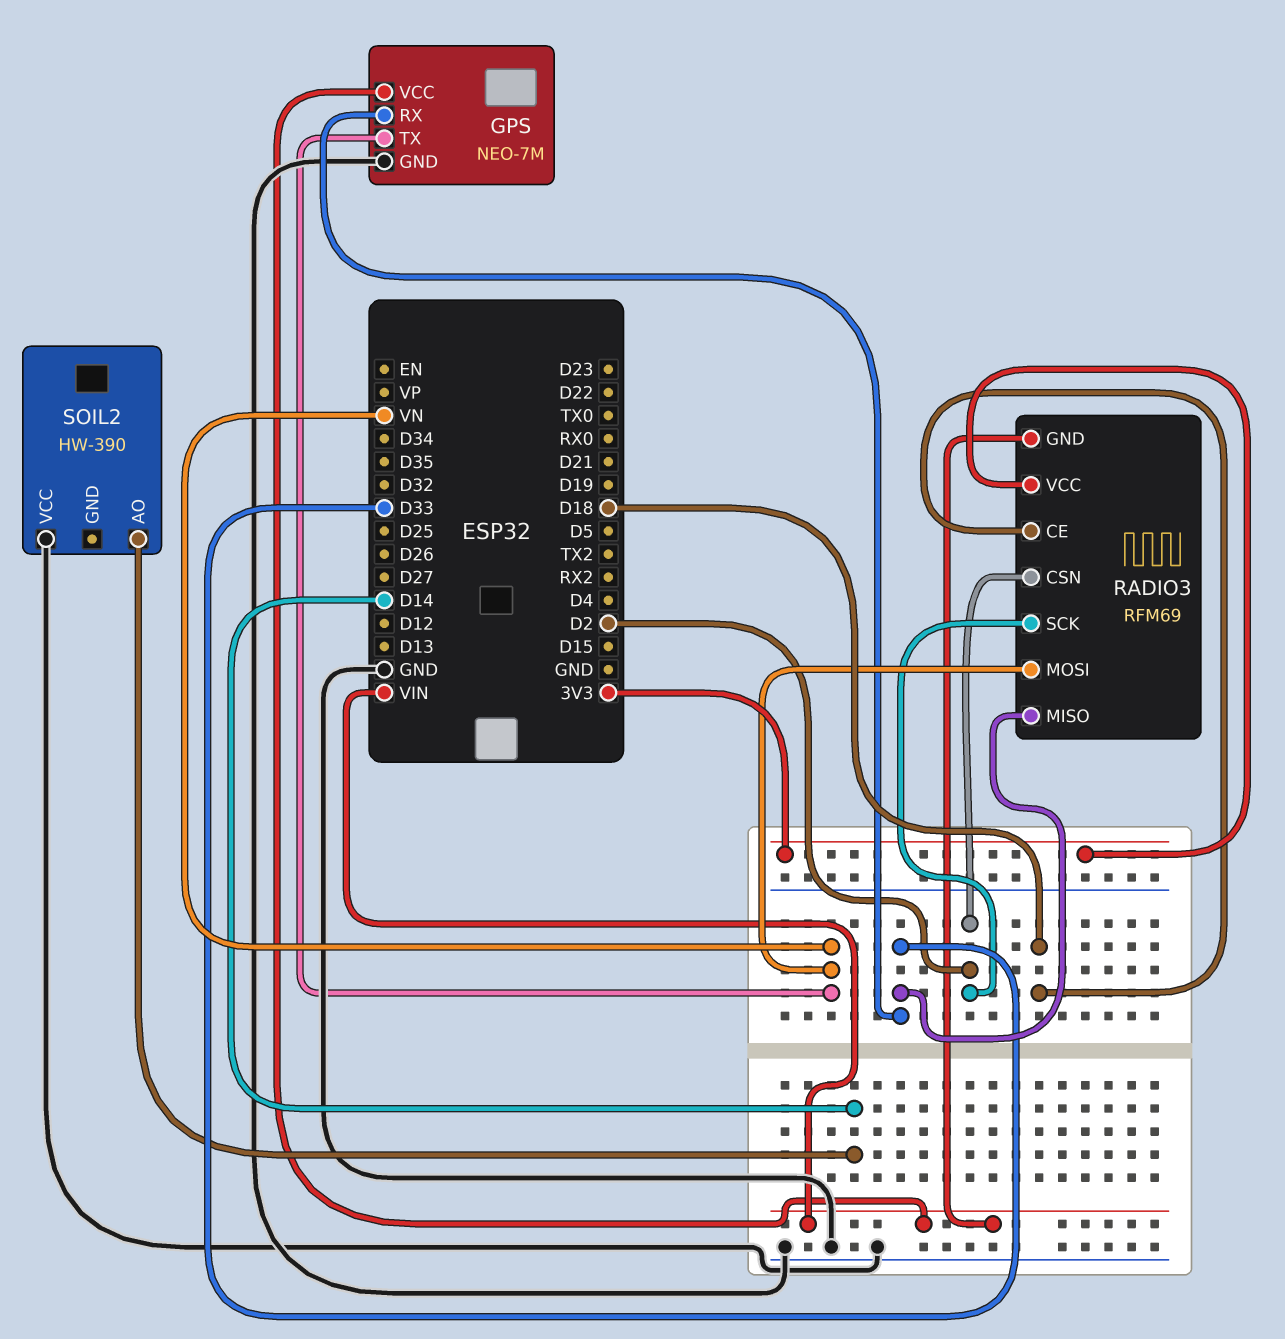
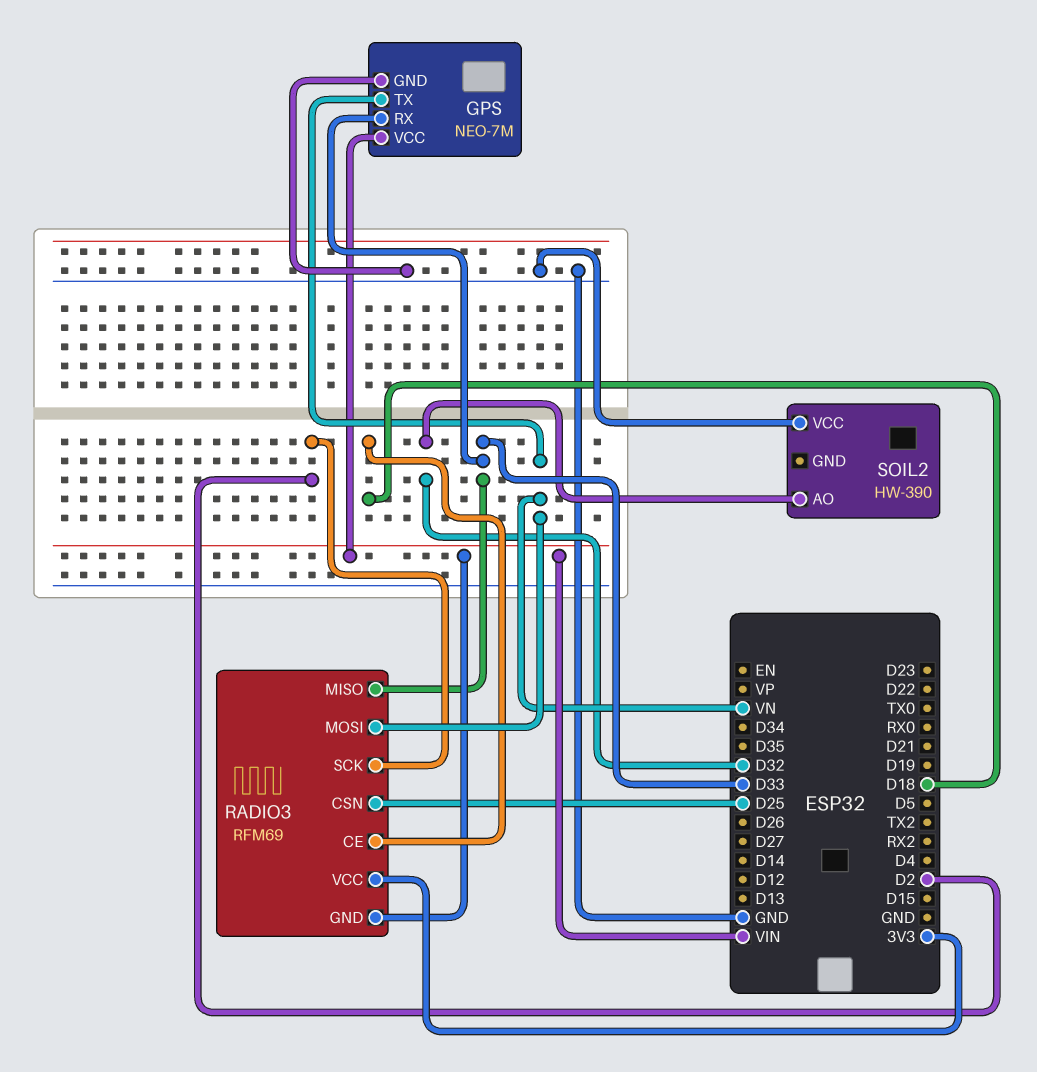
RADIO3 pin CSN: D2 -> D25
SOIL2 pin AO: D14 -> D32

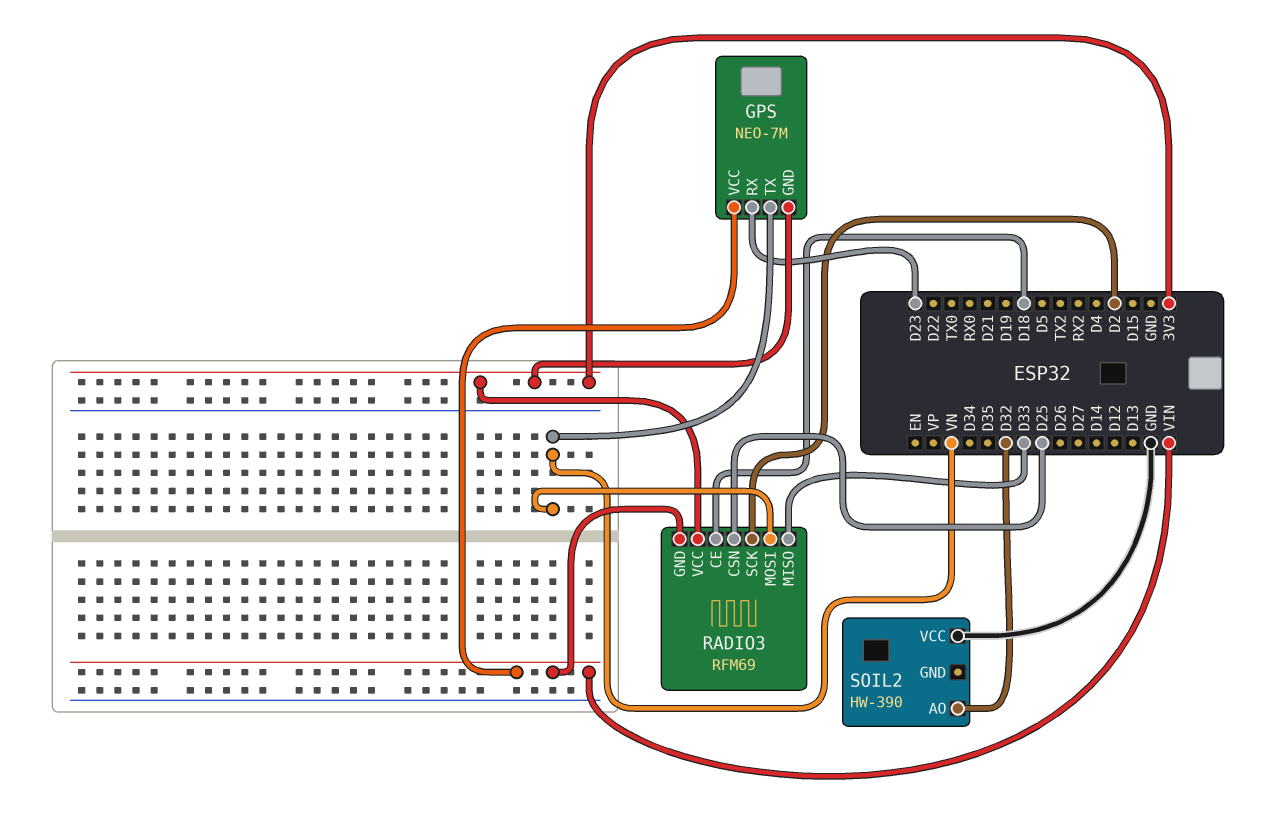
GPS pin GND: GND -> 3V3
GPS pin RX: D33 -> D23

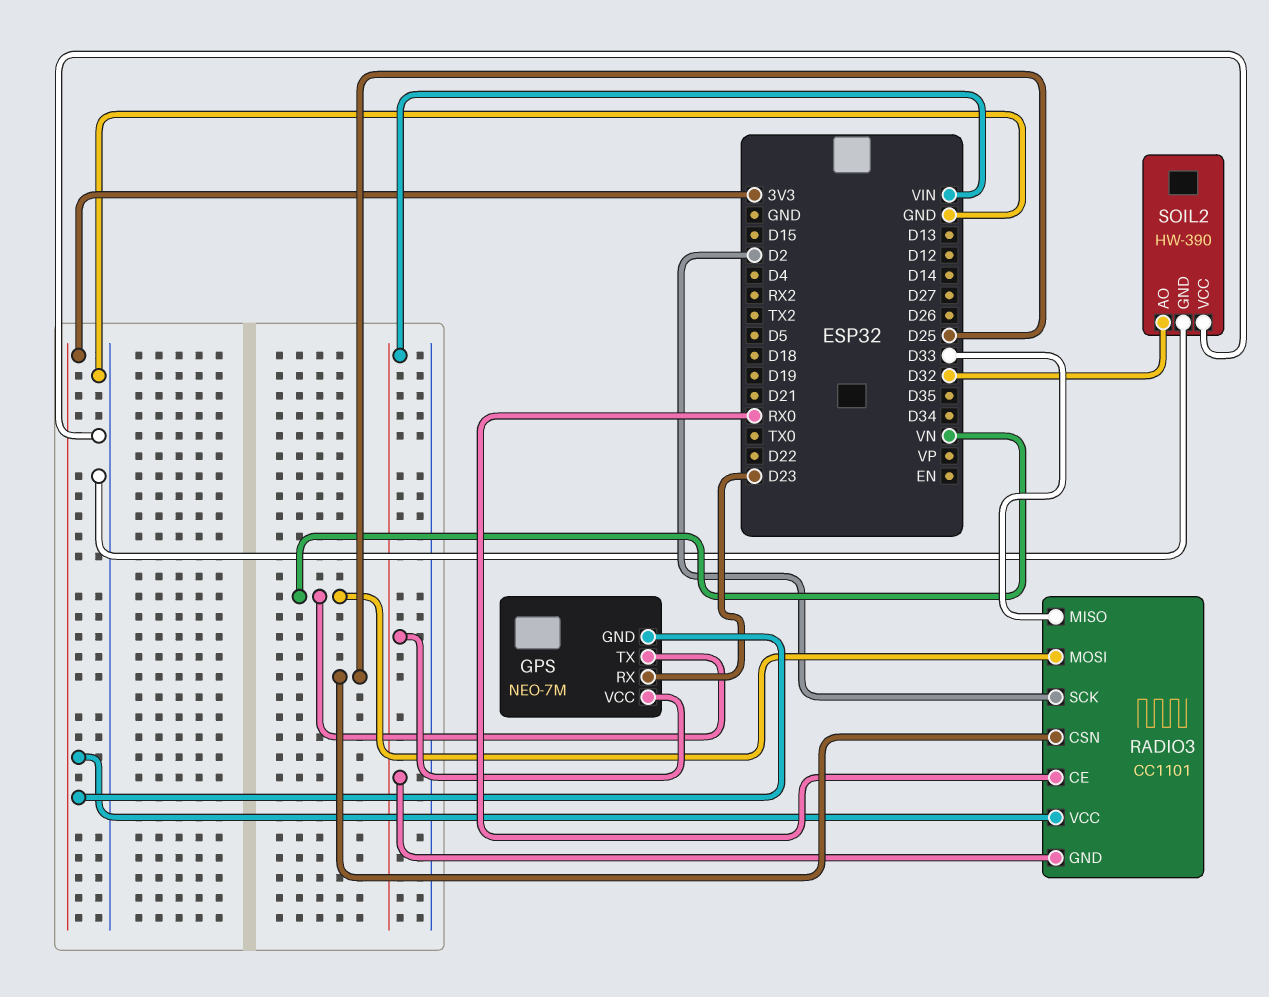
RADIO3: RFM69 -> CC1101
RADIO3 pin CE: D18 -> RX0
SOIL2 pin GND: none -> GND

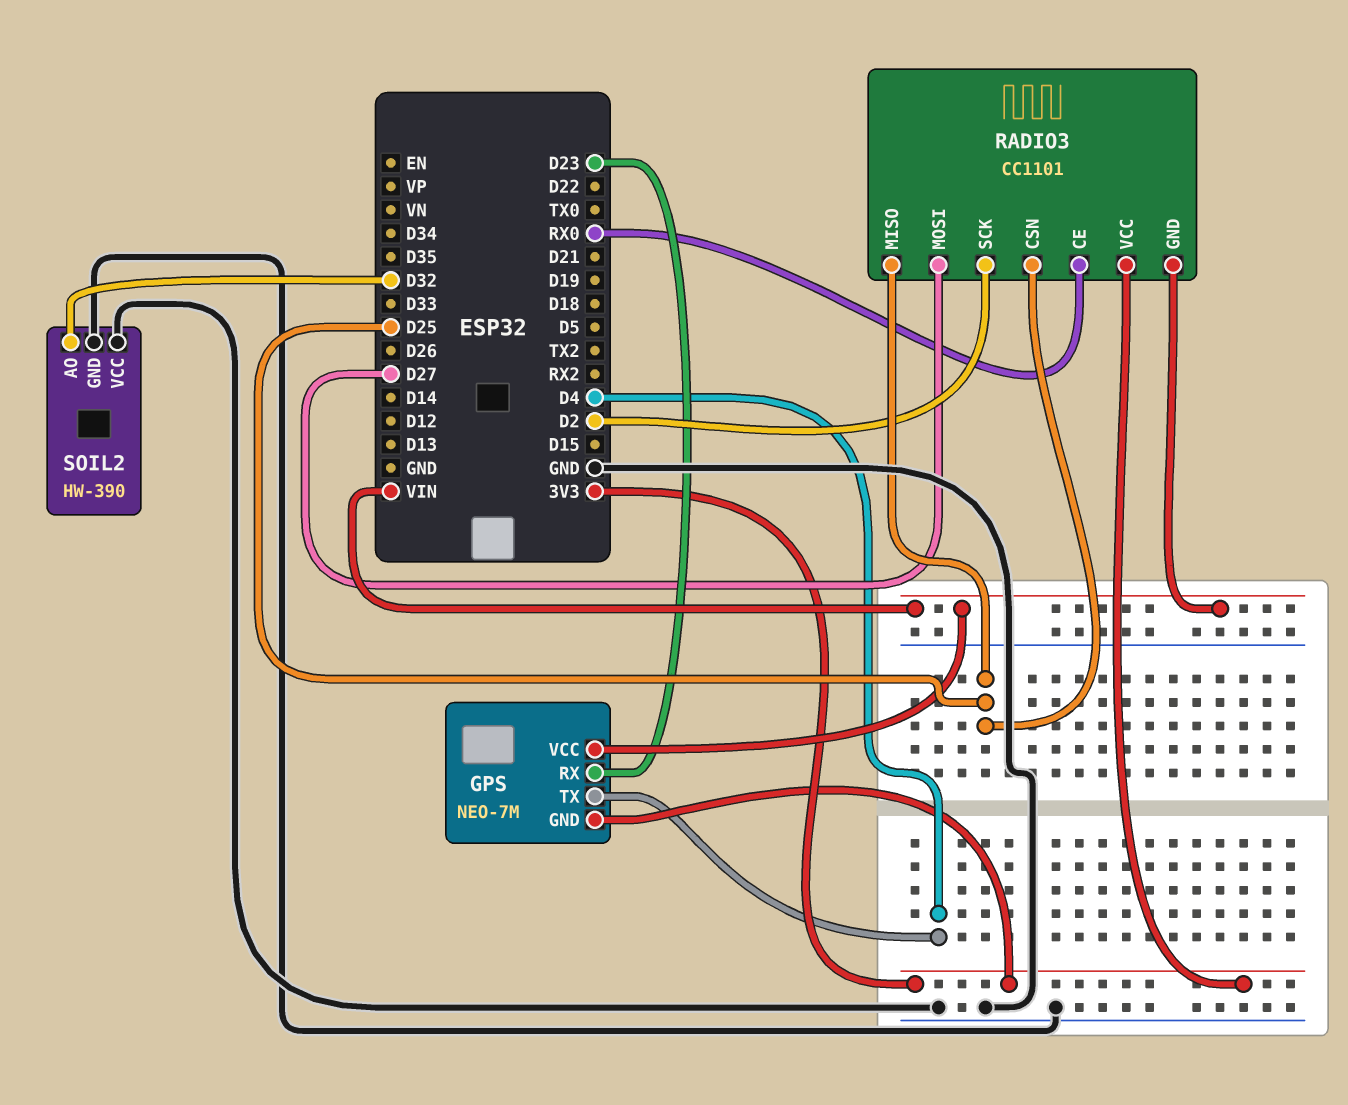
GPS pin TX: VN -> D4
RADIO3 pin MISO: D33 -> D25
RADIO3 pin MOSI: VN -> D27

